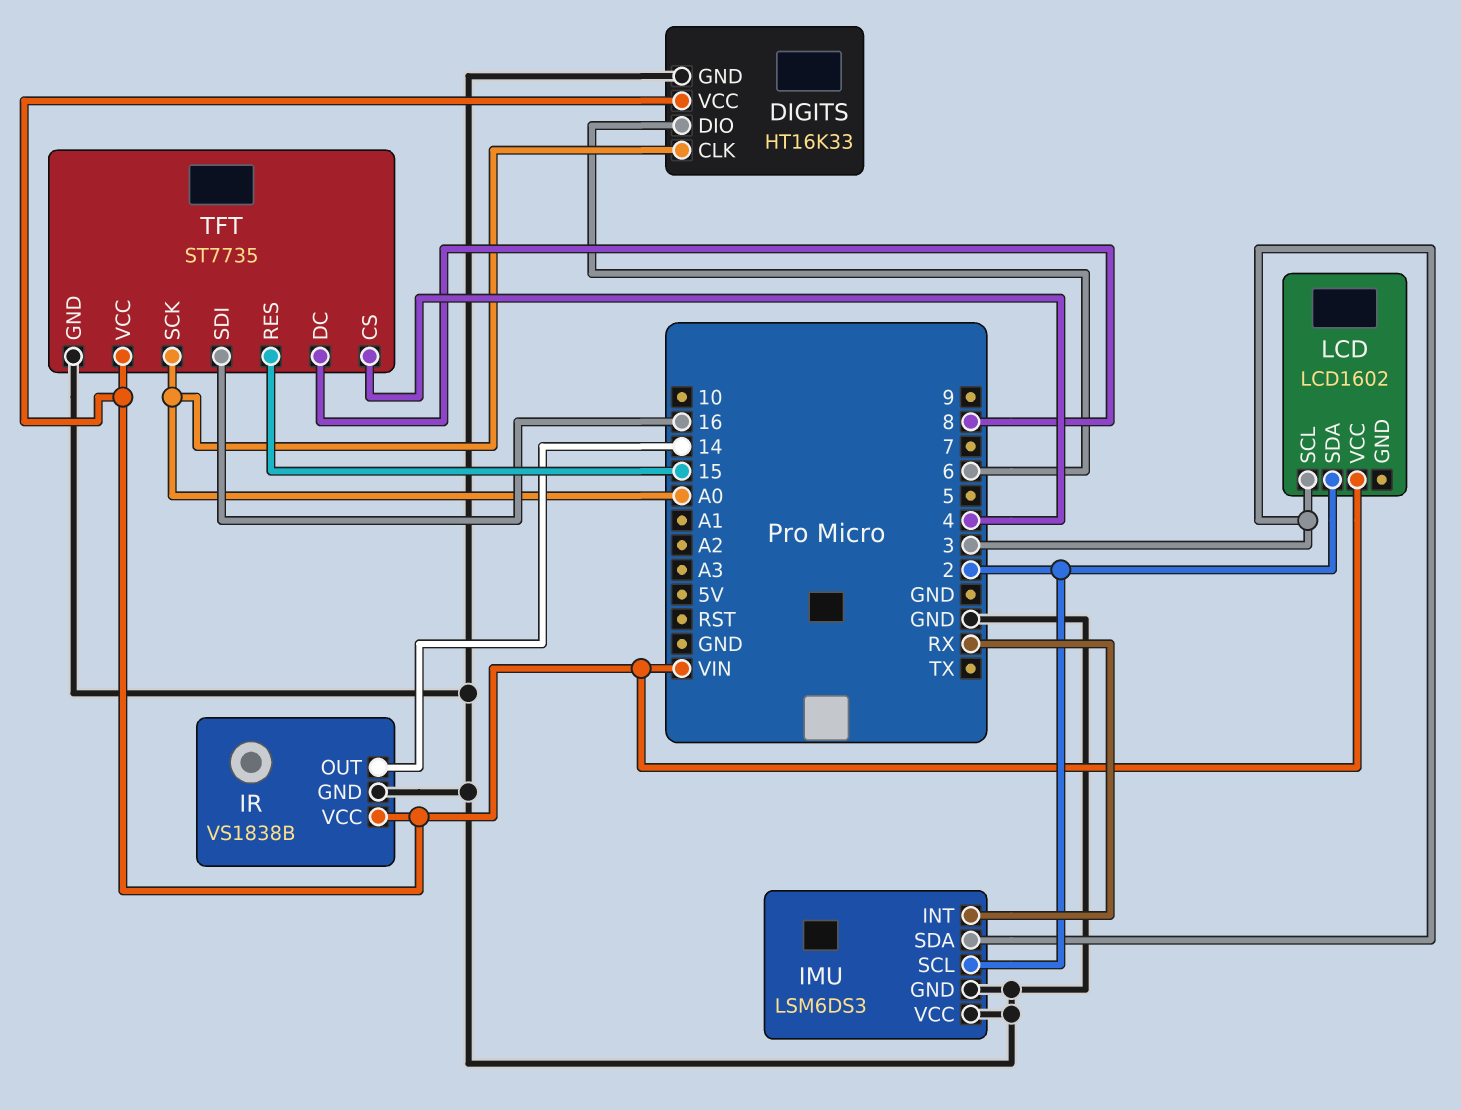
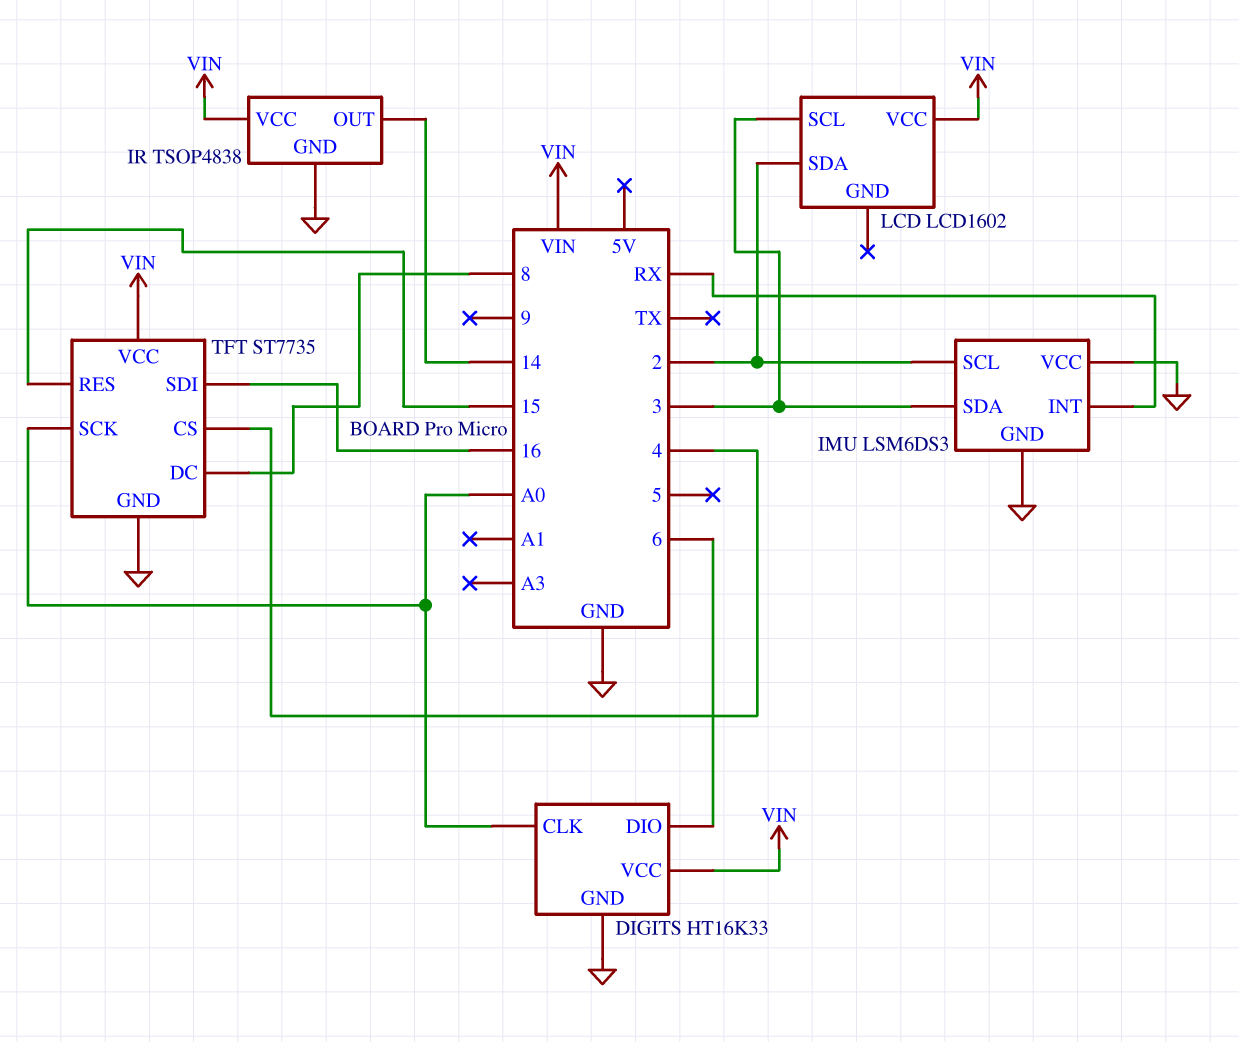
IR: VS1838B -> TSOP4838

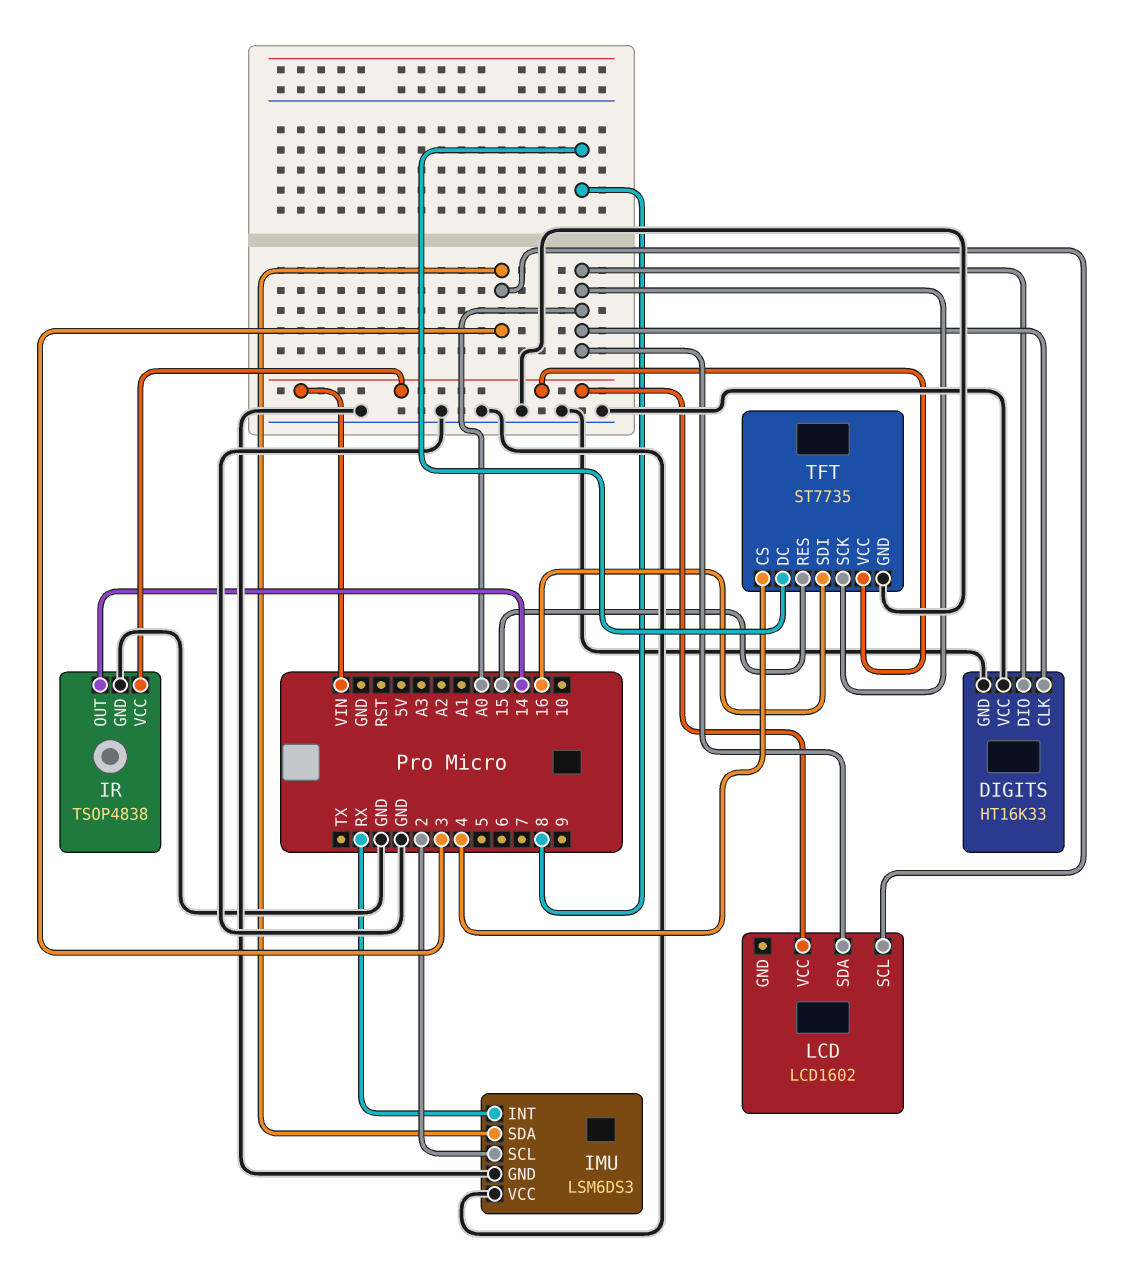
DIGITS pin DIO: 6 -> A0
DIGITS pin VCC: VIN -> GND
LCD pin SDA: 2 -> A0

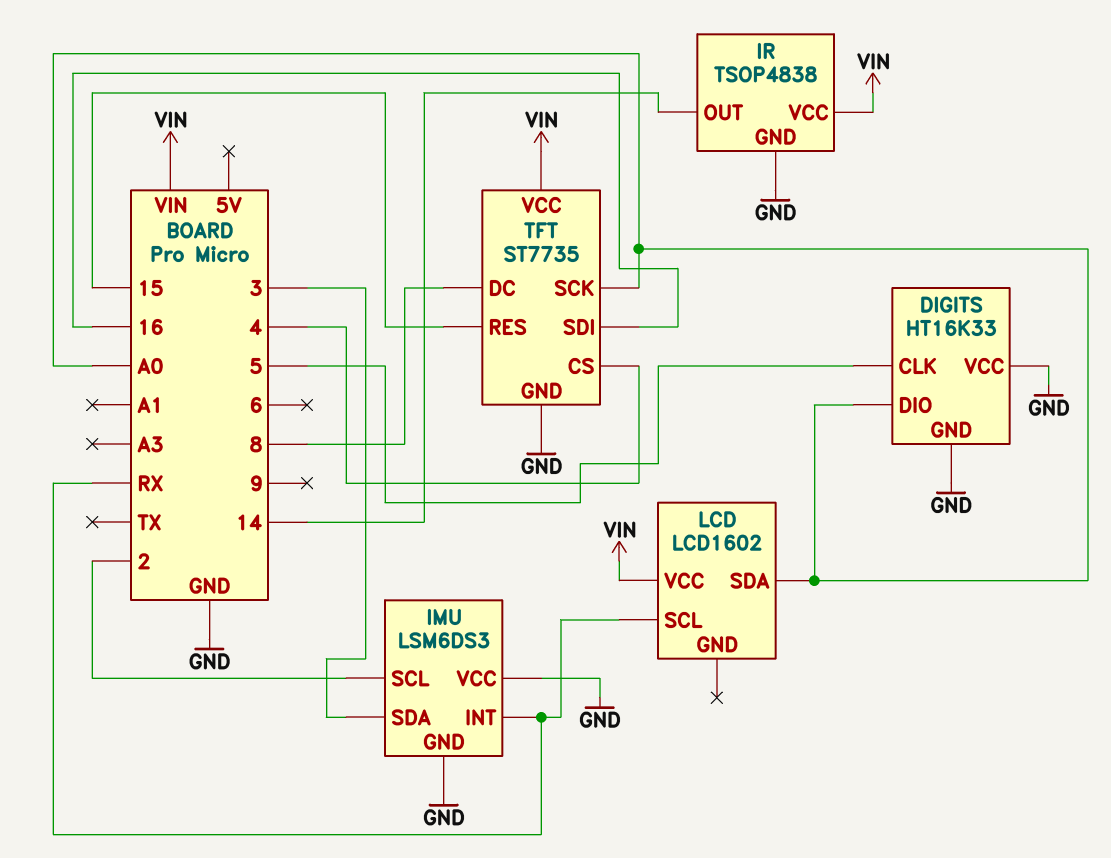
DIGITS pin CLK: A0 -> 5
LCD pin SCL: 3 -> RX

